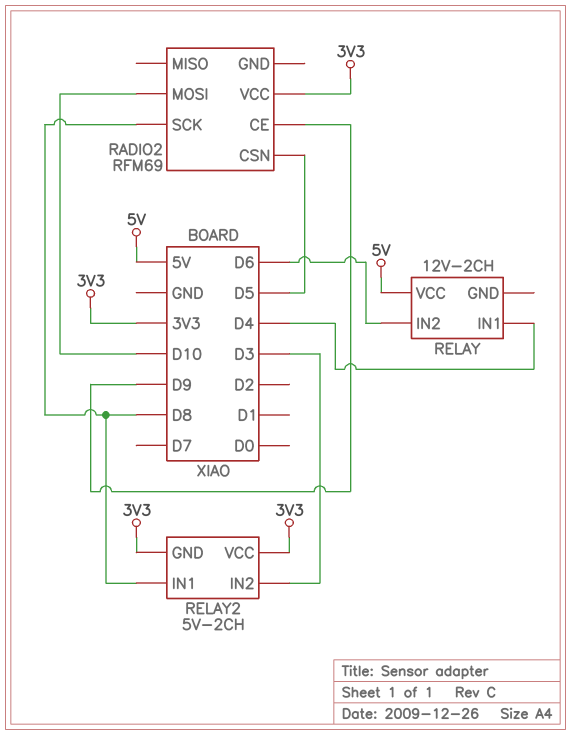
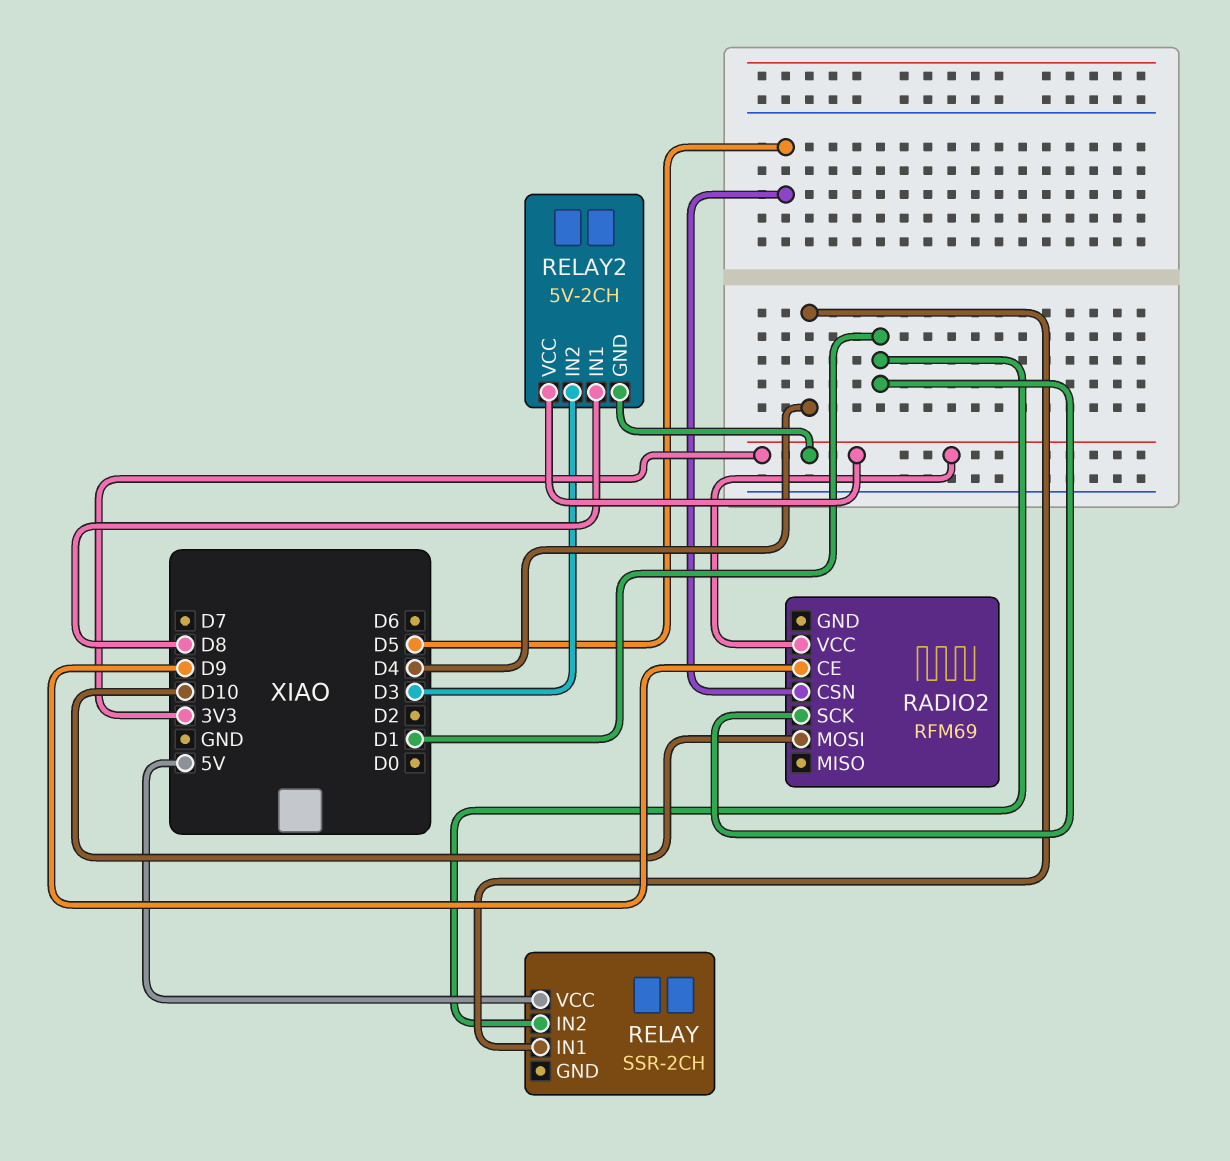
RADIO2 pin SCK: D8 -> D1
RELAY: 12V-2CH -> SSR-2CH
RELAY pin IN2: D6 -> D1

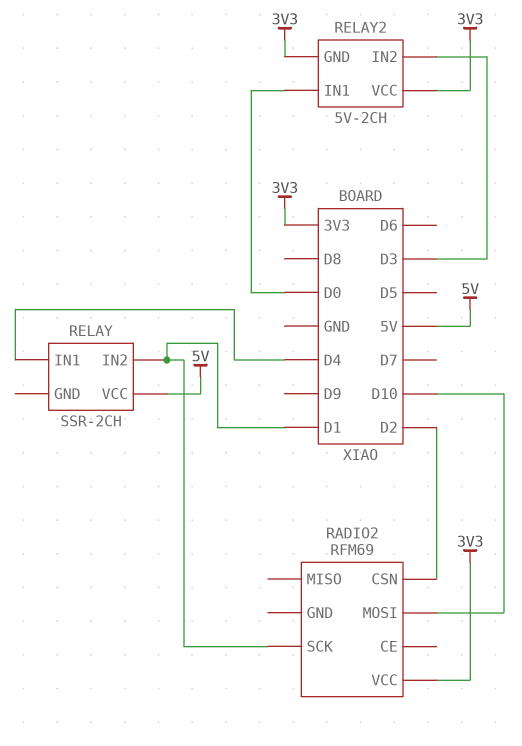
RADIO2 pin CE: D9 -> none
RADIO2 pin CSN: D5 -> D2
RELAY2 pin IN1: D8 -> D0

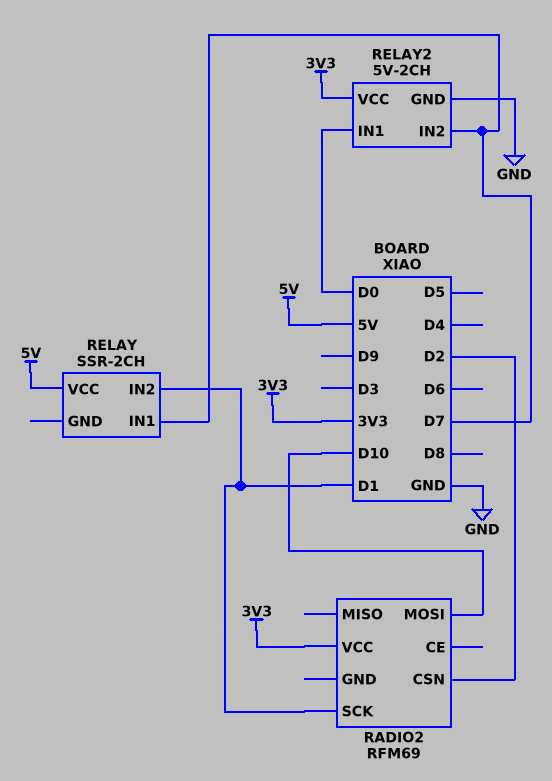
RELAY pin IN1: D4 -> D7
RELAY2 pin GND: 3V3 -> GND
RELAY2 pin IN2: D3 -> D7

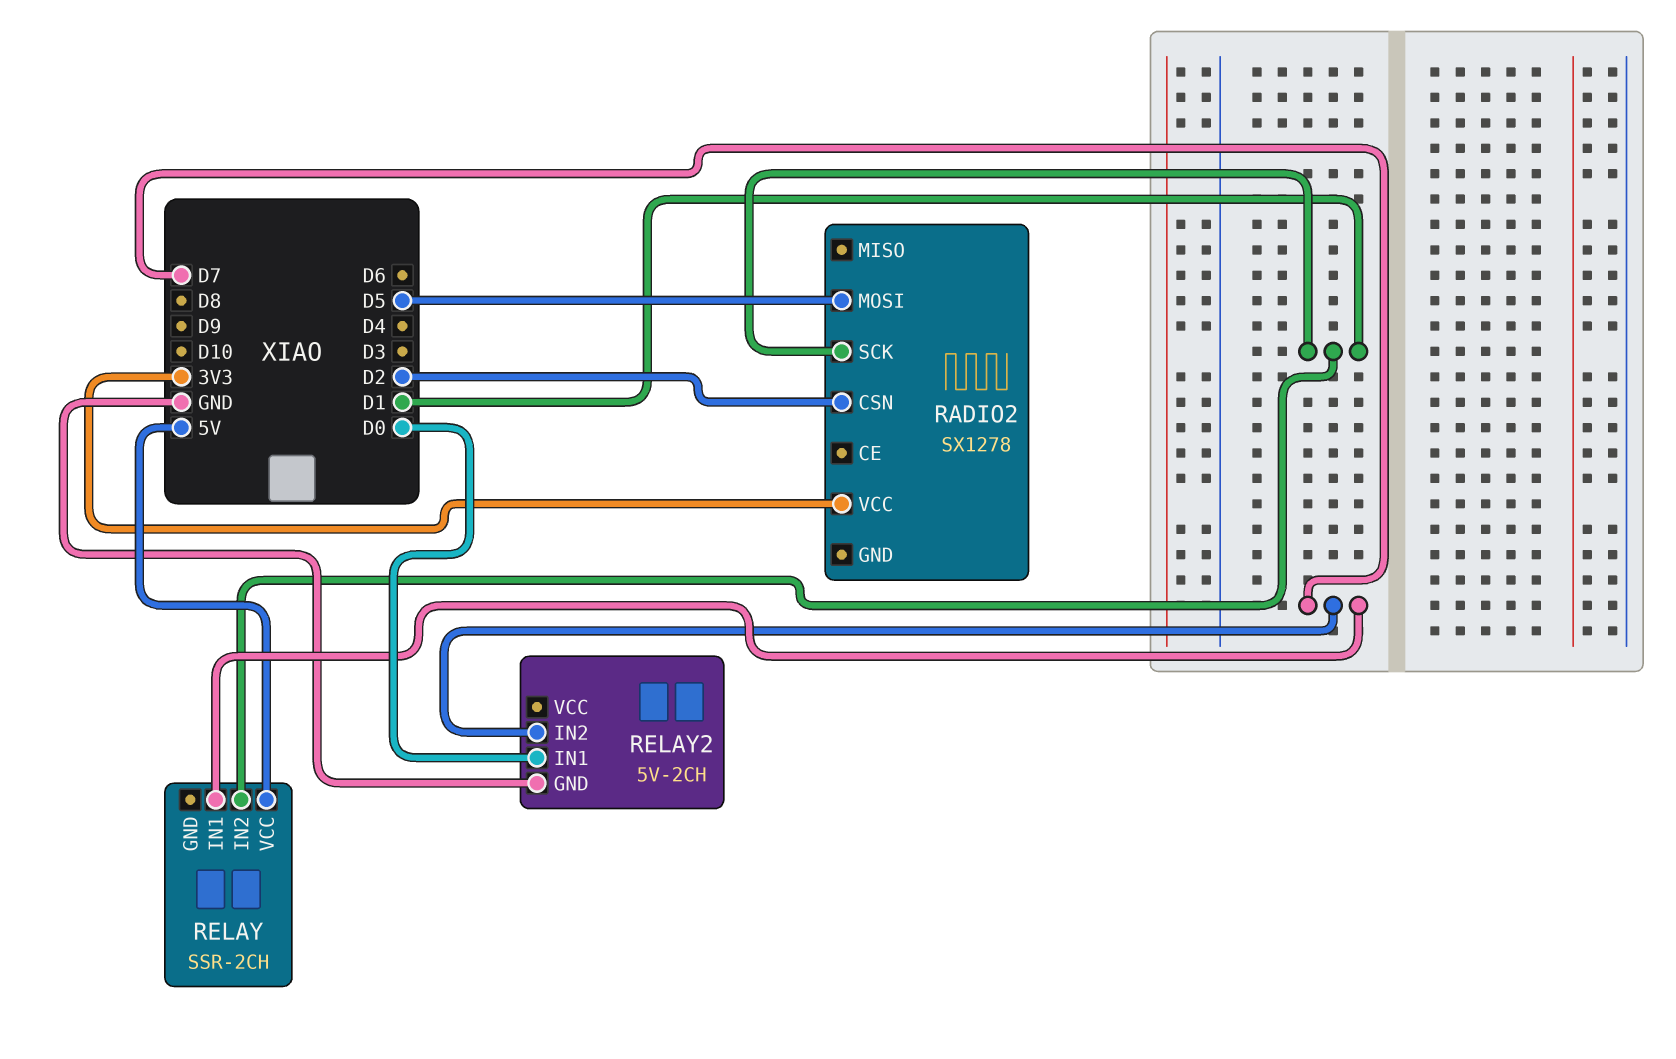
RADIO2: RFM69 -> SX1278
RADIO2 pin MOSI: D10 -> D5
RELAY2 pin VCC: 3V3 -> none

